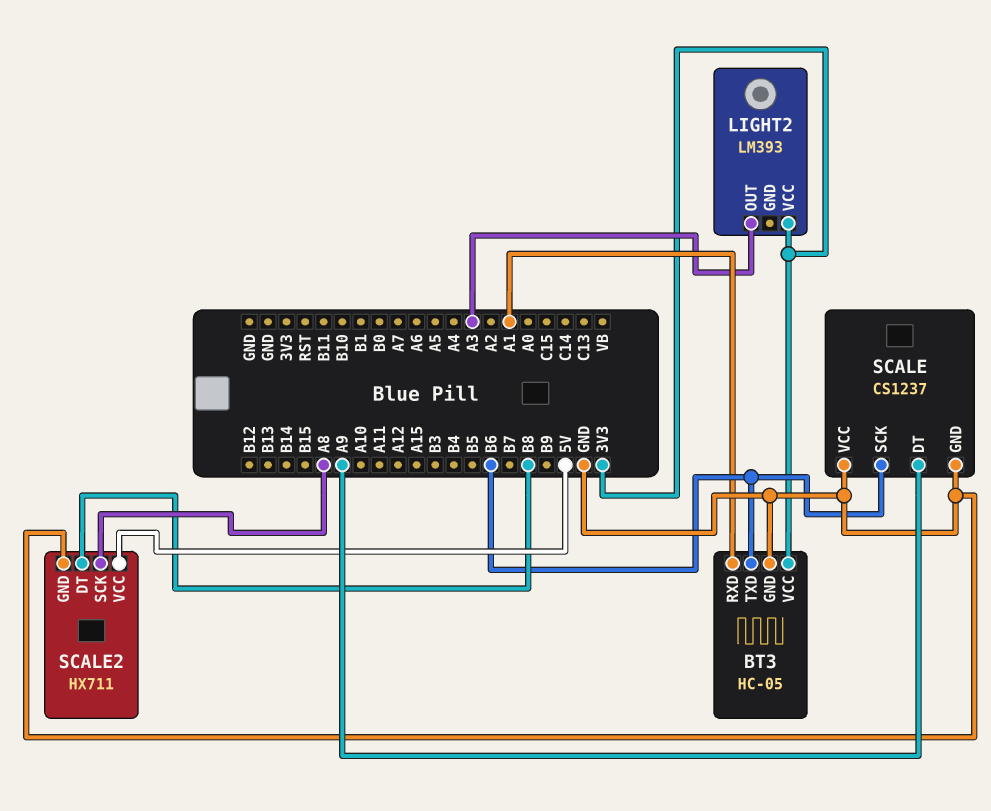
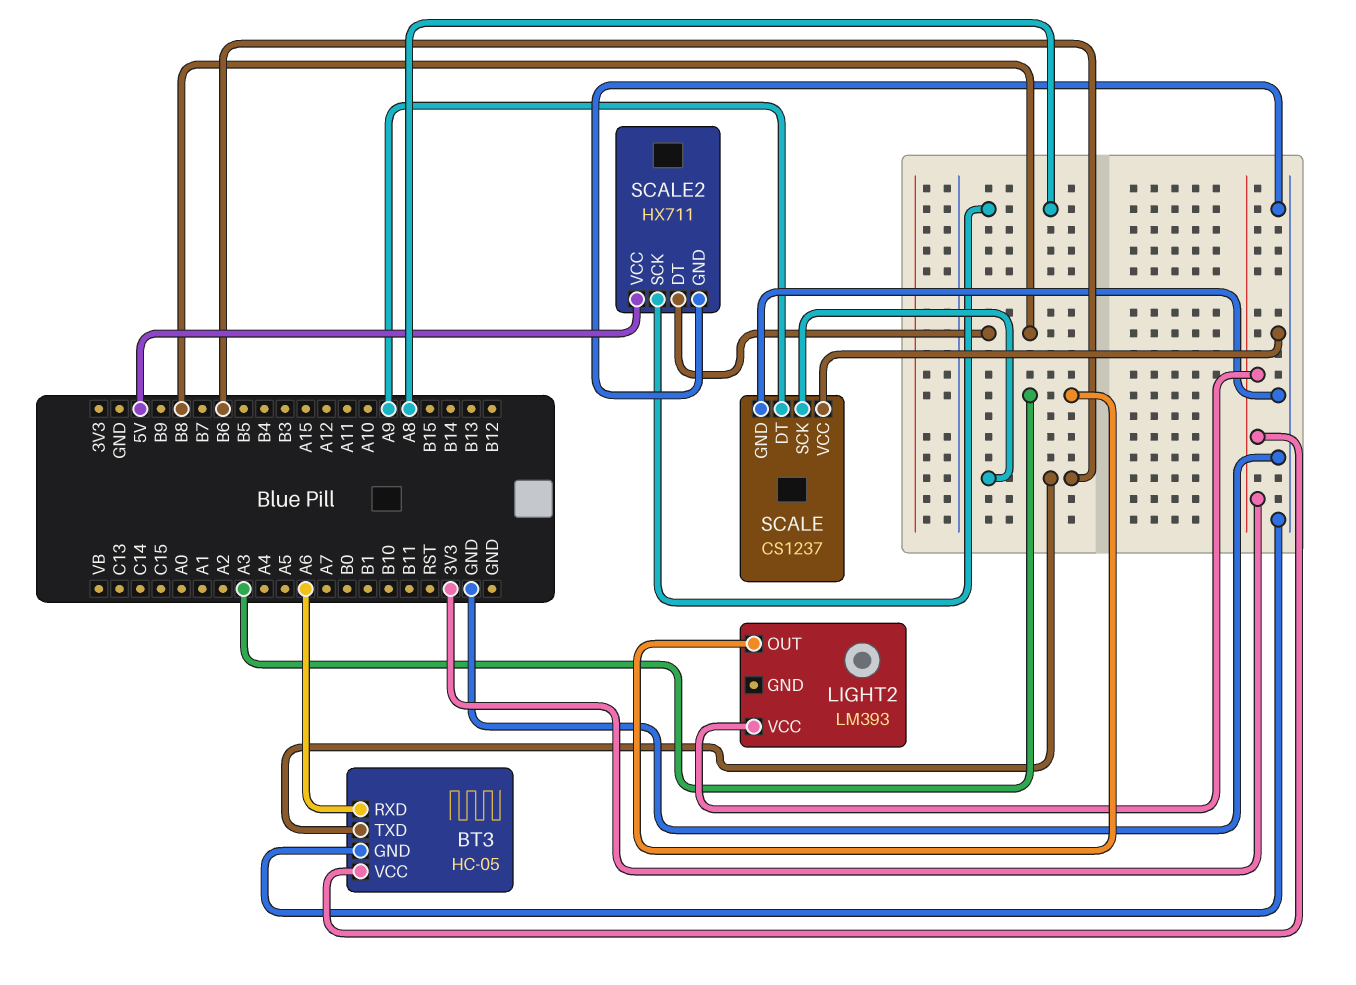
BT3 pin RXD: A1 -> A6

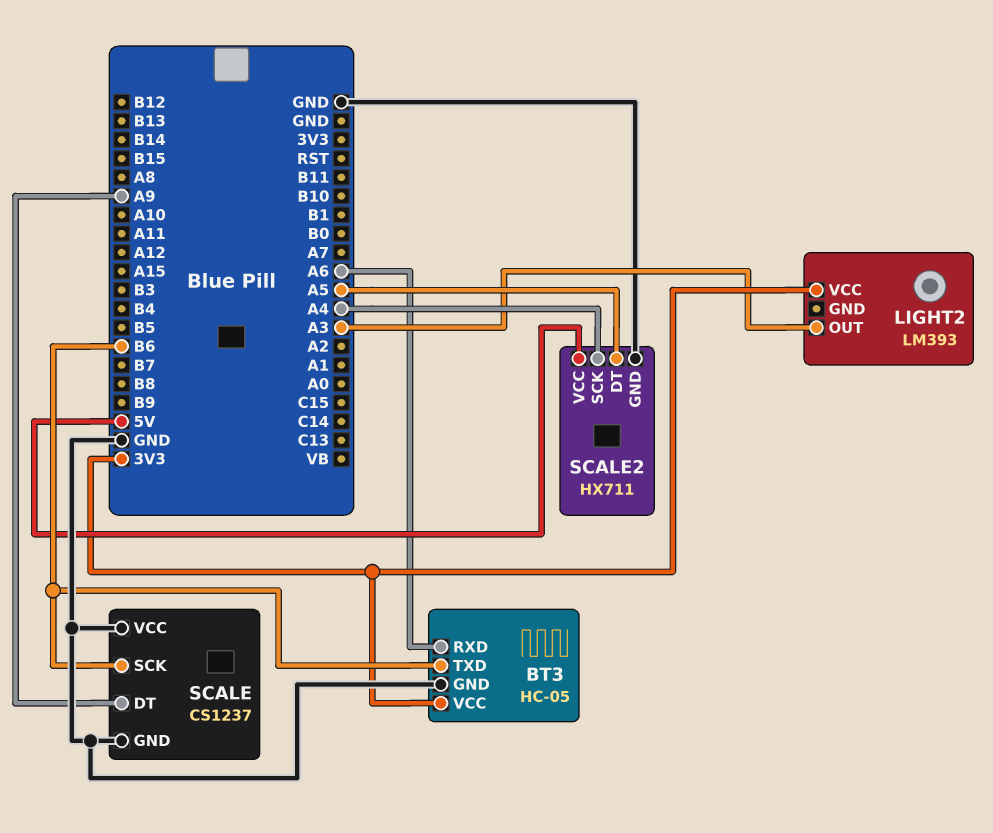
SCALE2 pin DT: B8 -> A5
SCALE2 pin SCK: A8 -> A4

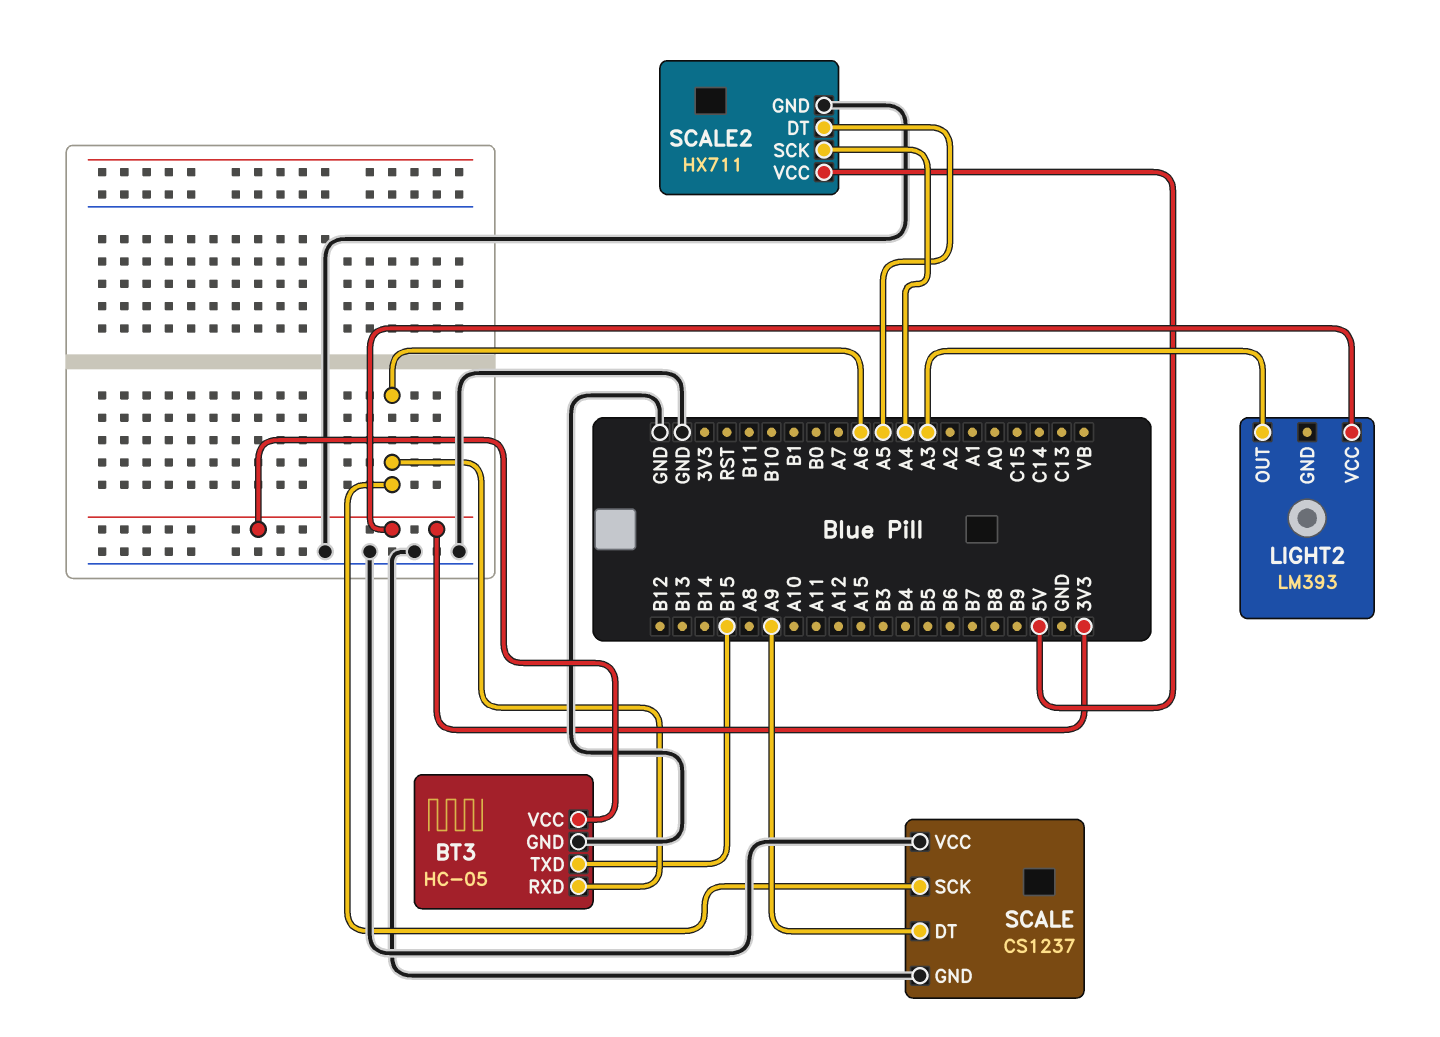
BT3 pin TXD: B6 -> B15
SCALE pin SCK: B6 -> A6

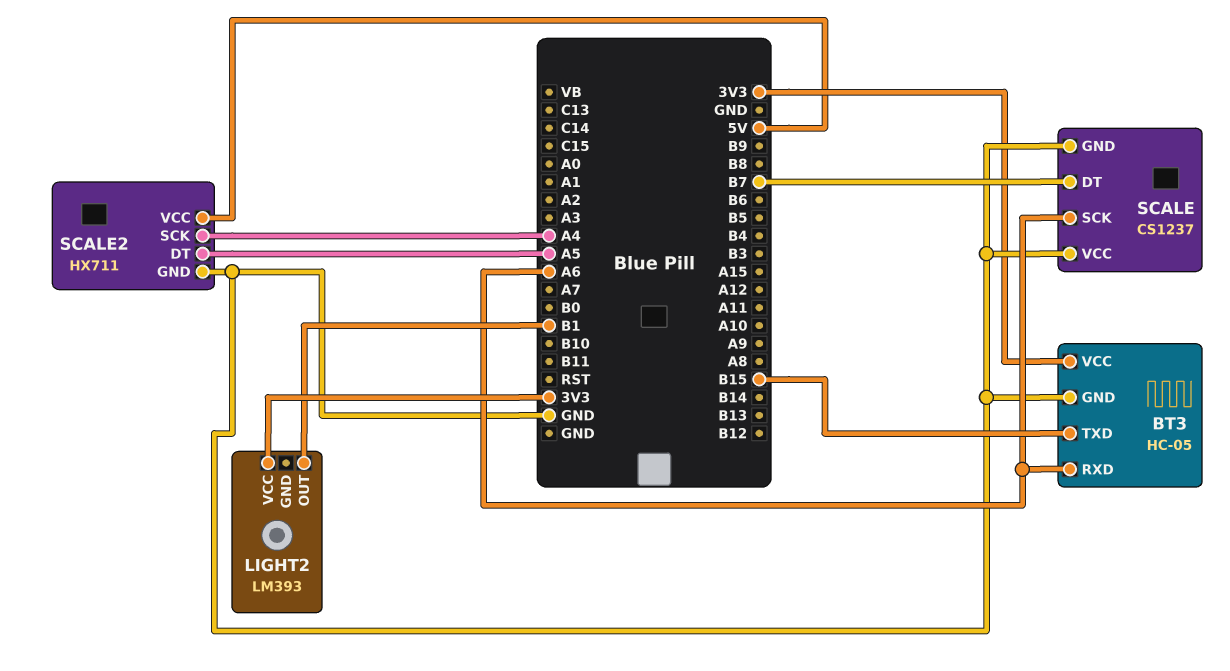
LIGHT2 pin OUT: A3 -> B1
SCALE pin DT: A9 -> B7

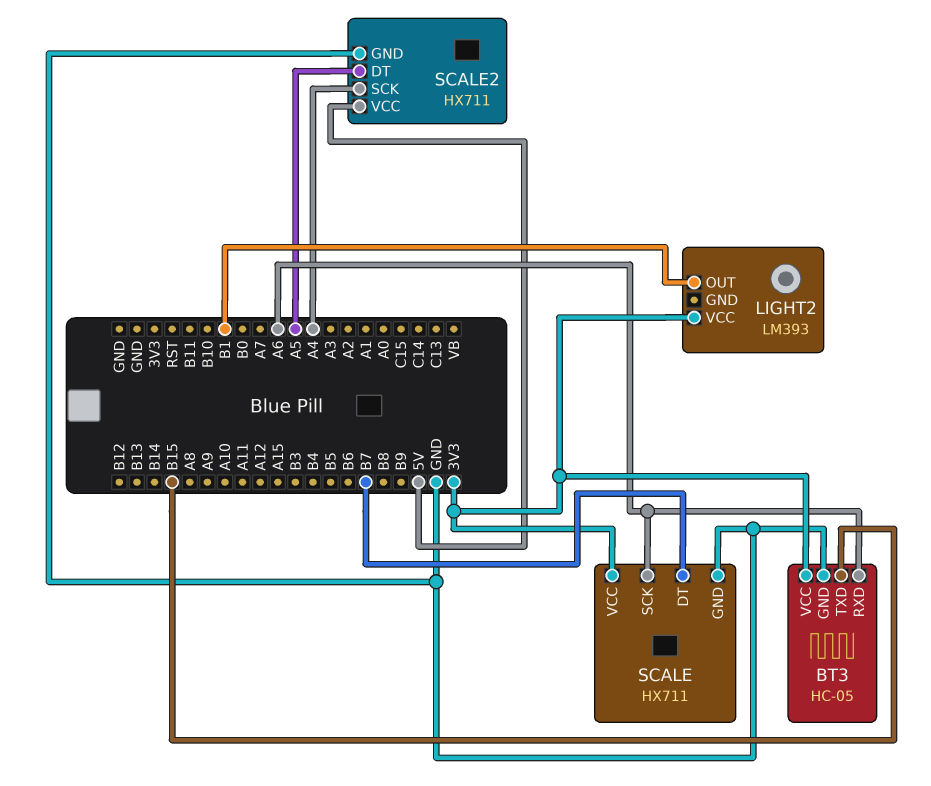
SCALE: CS1237 -> HX711
SCALE pin VCC: GND -> 3V3

